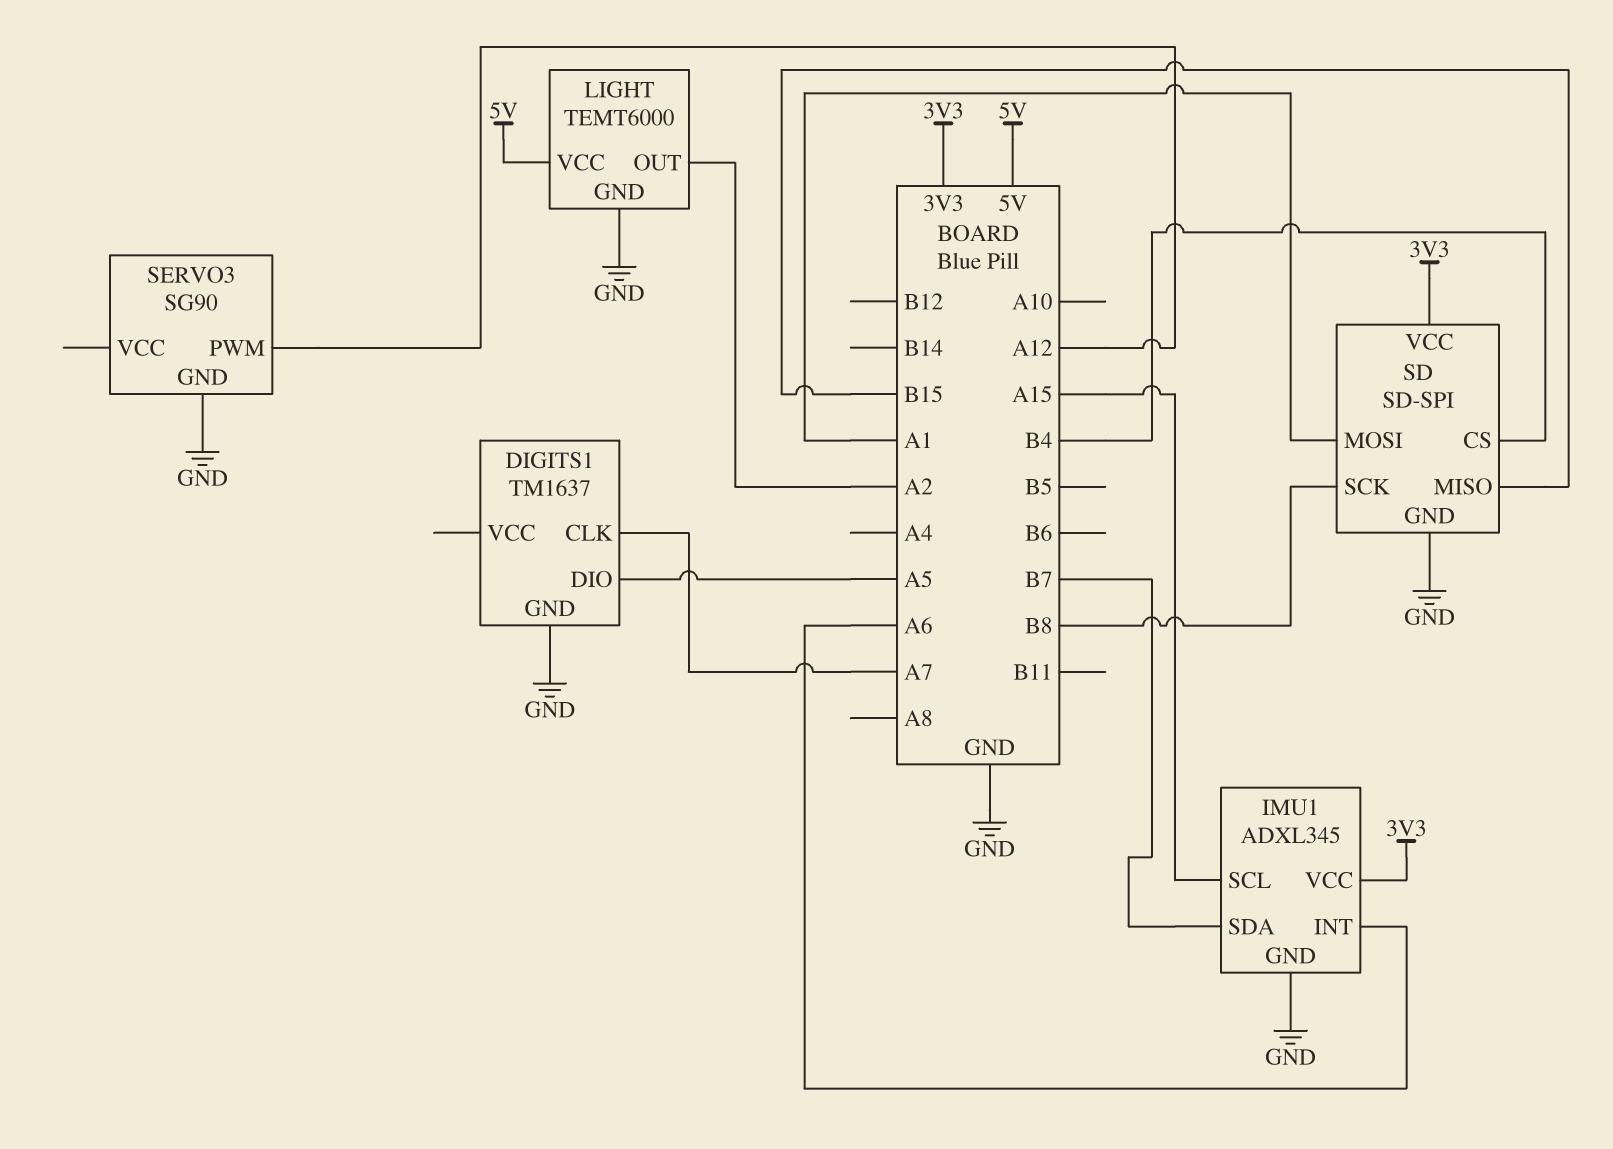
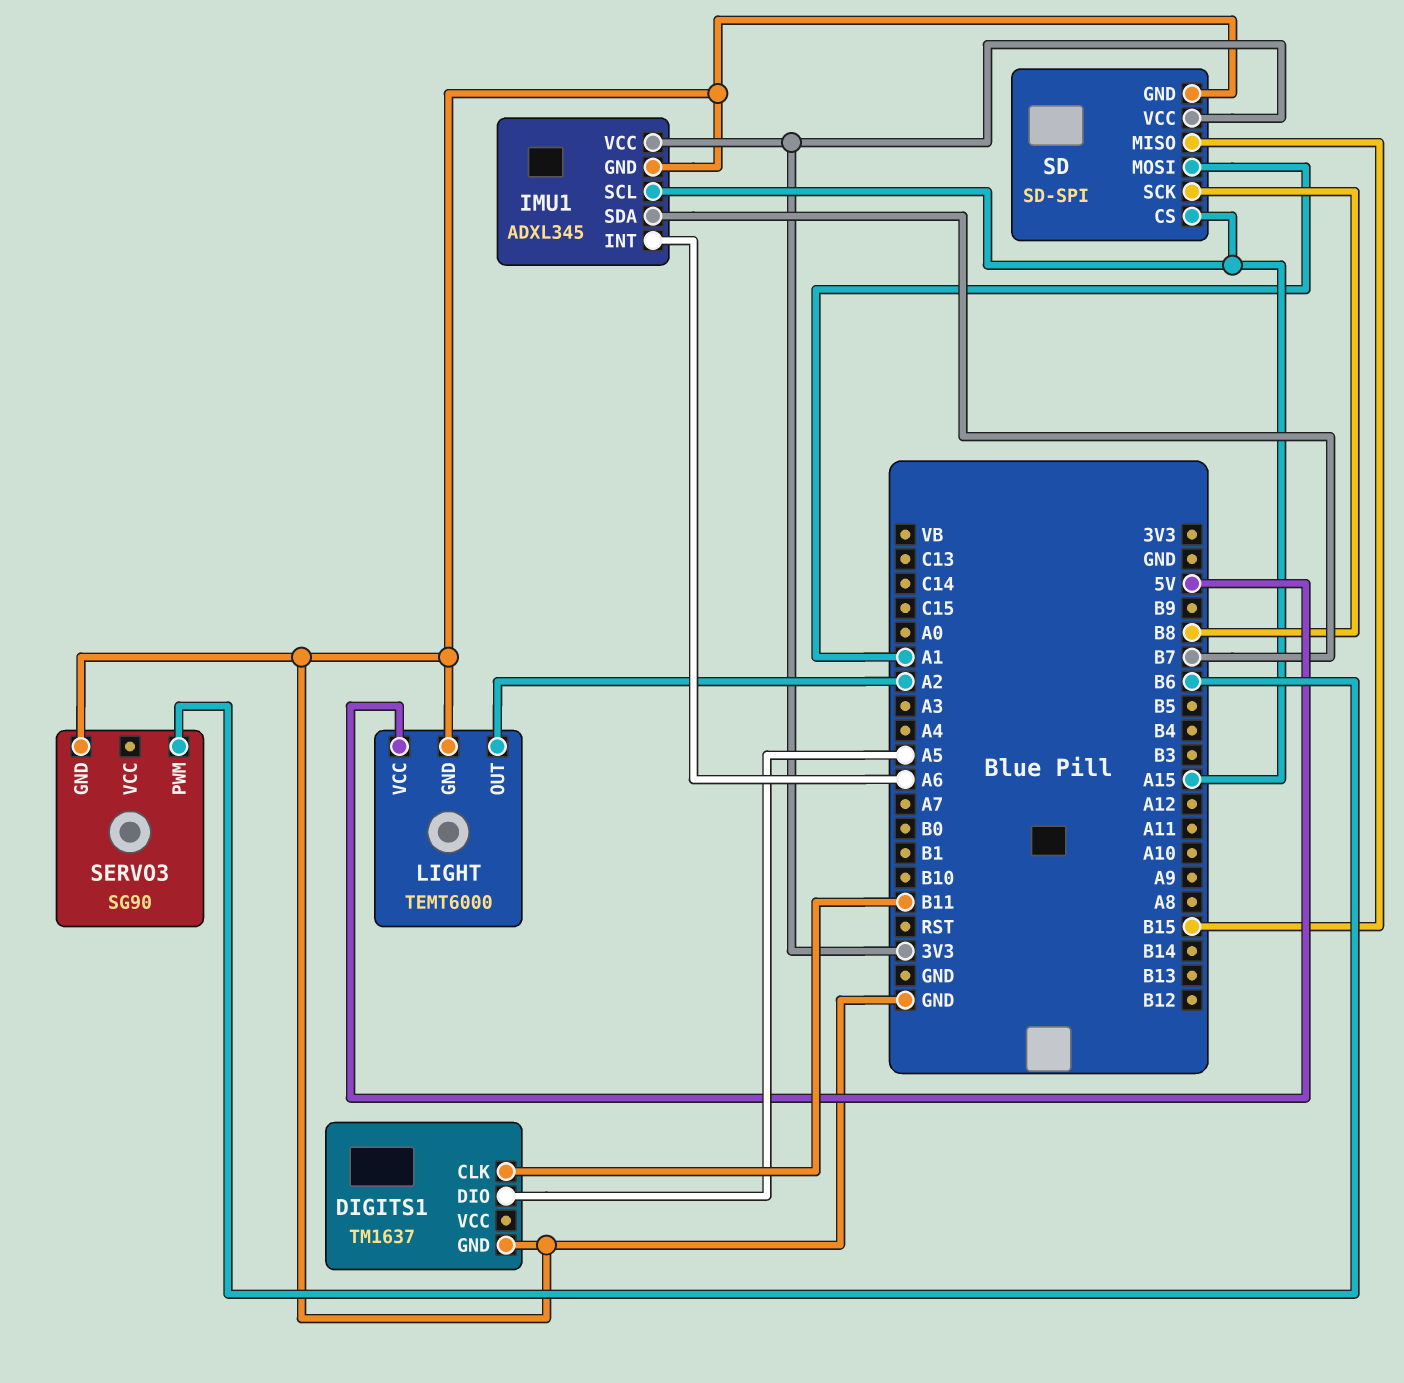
DIGITS1 pin CLK: A7 -> B11
SD pin CS: B4 -> A15
SERVO3 pin PWM: A12 -> B6

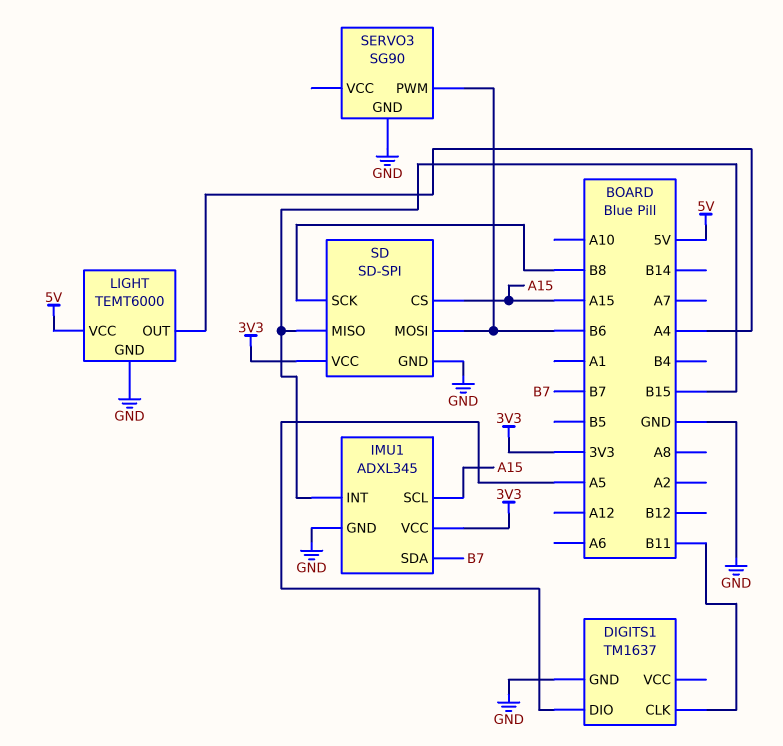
IMU1 pin INT: A6 -> B15
LIGHT pin OUT: A2 -> A4
SD pin MOSI: A1 -> B6

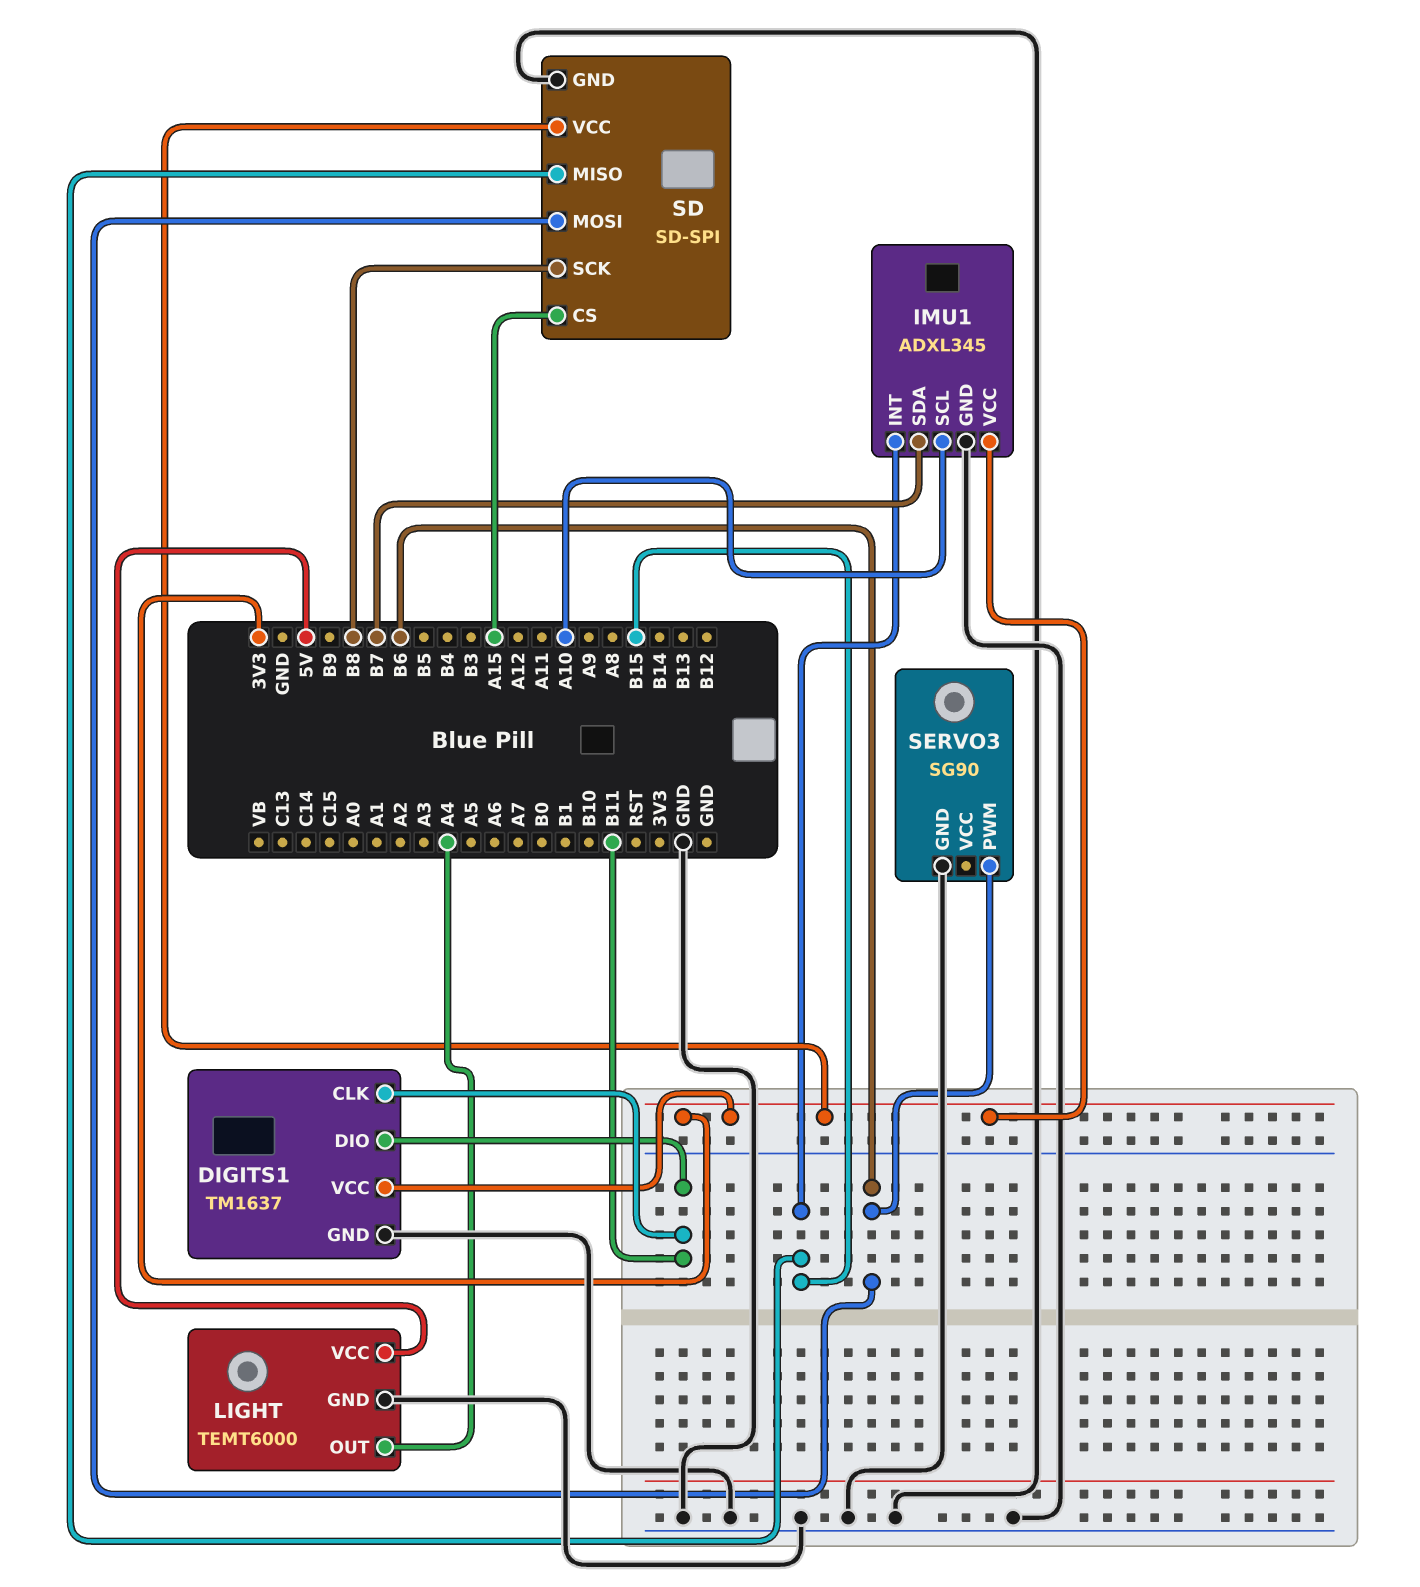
DIGITS1 pin DIO: A5 -> B11
DIGITS1 pin VCC: none -> 3V3
IMU1 pin SCL: A15 -> A10

